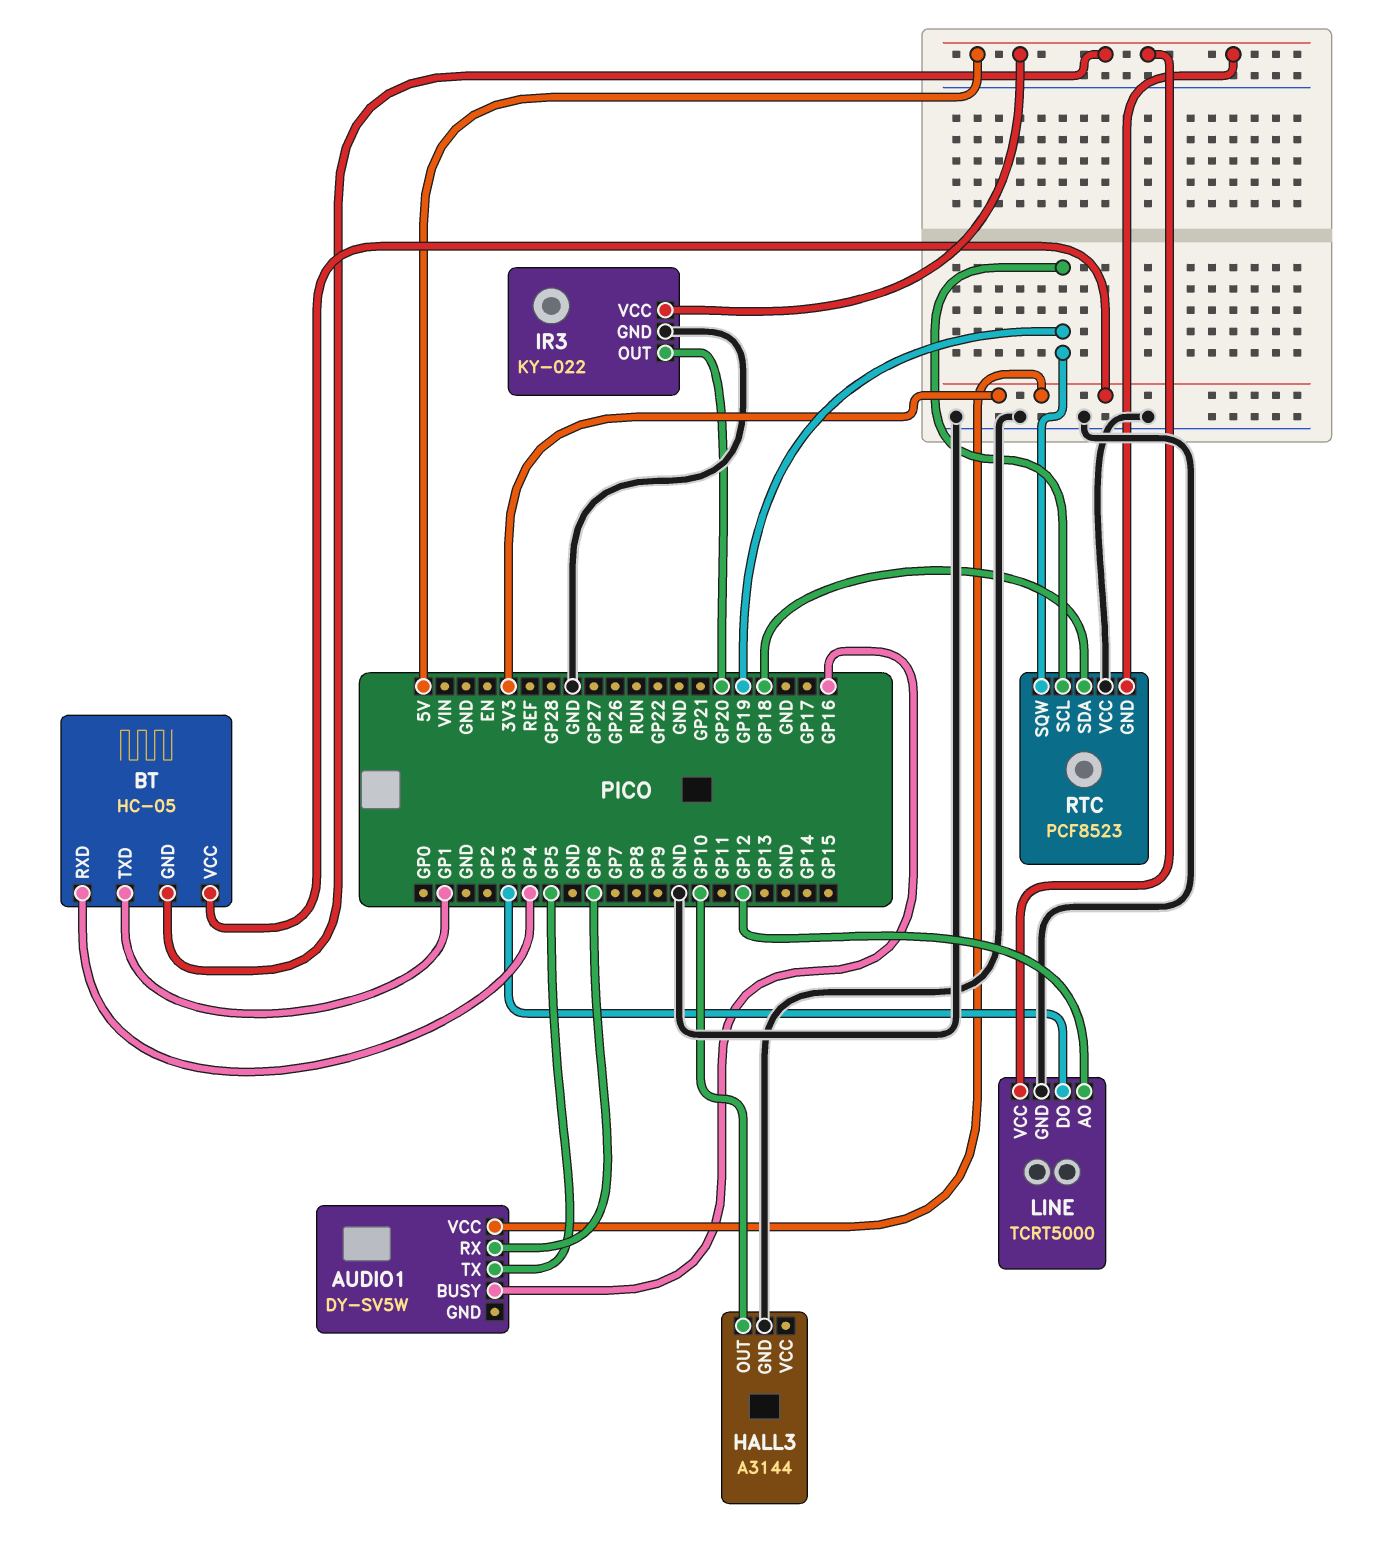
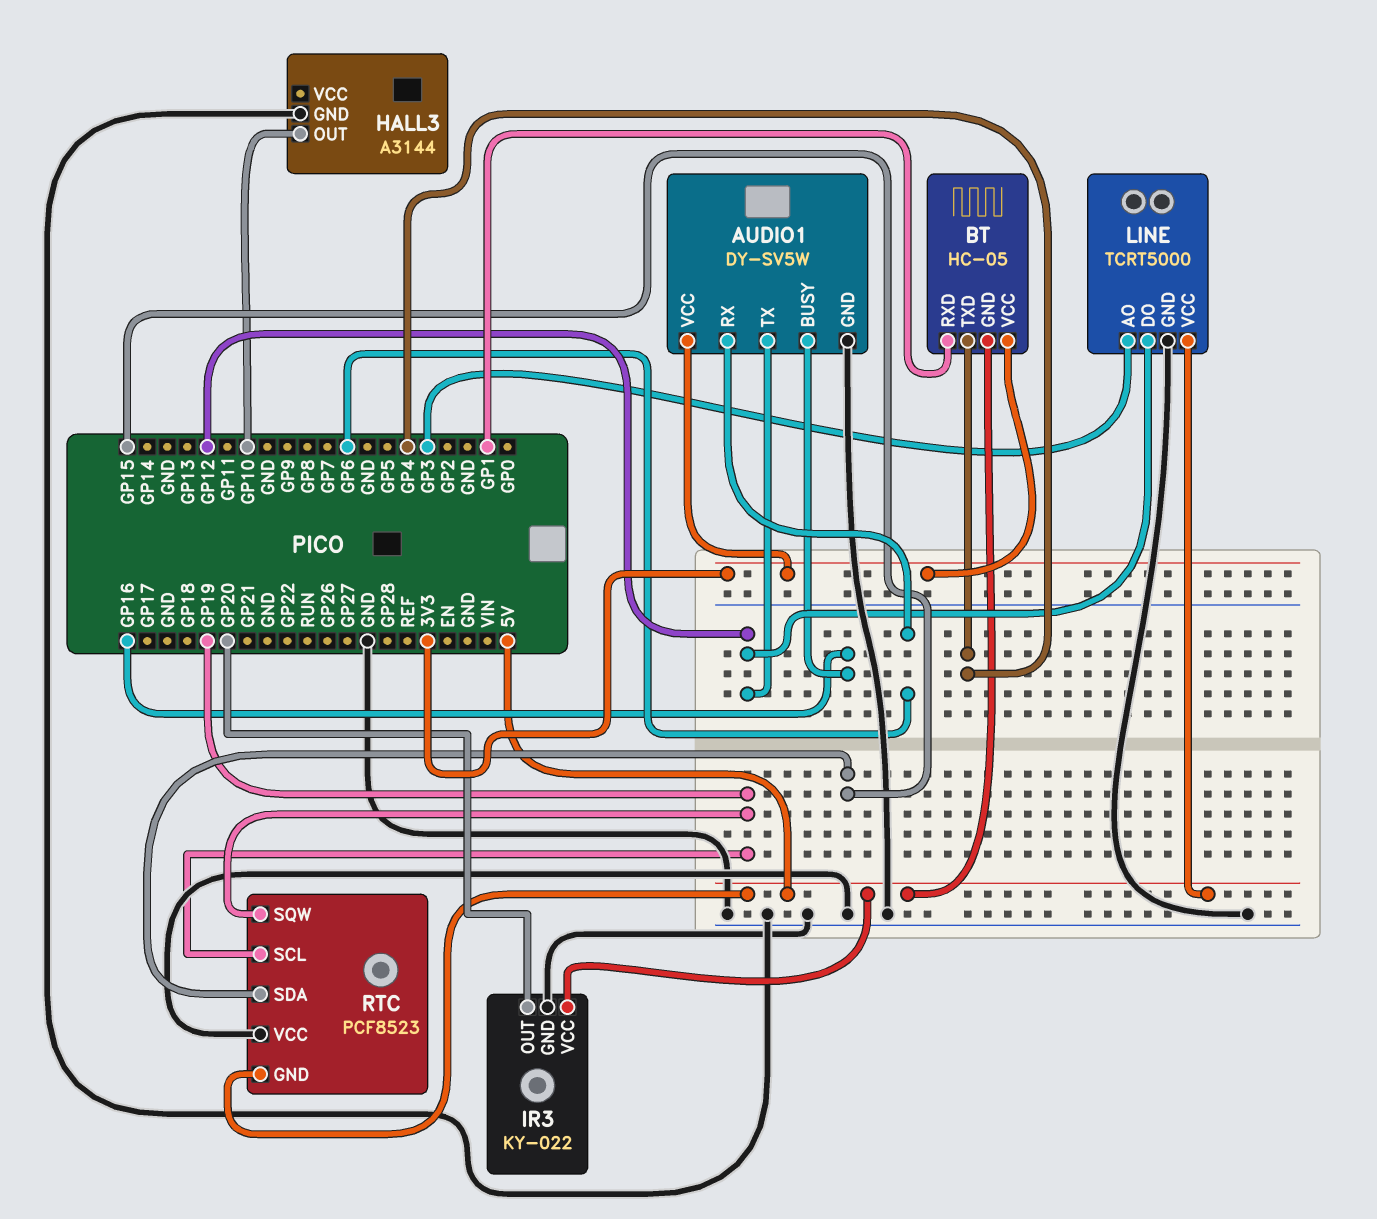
AUDIO1 pin GND: none -> GND
AUDIO1 pin TX: GP5 -> GP12
BT pin RXD: GP4 -> GP1
BT pin TXD: GP1 -> GP4
LINE pin AO: GP12 -> GP3
LINE pin DO: GP3 -> GP12
RTC pin SDA: GP18 -> GP15

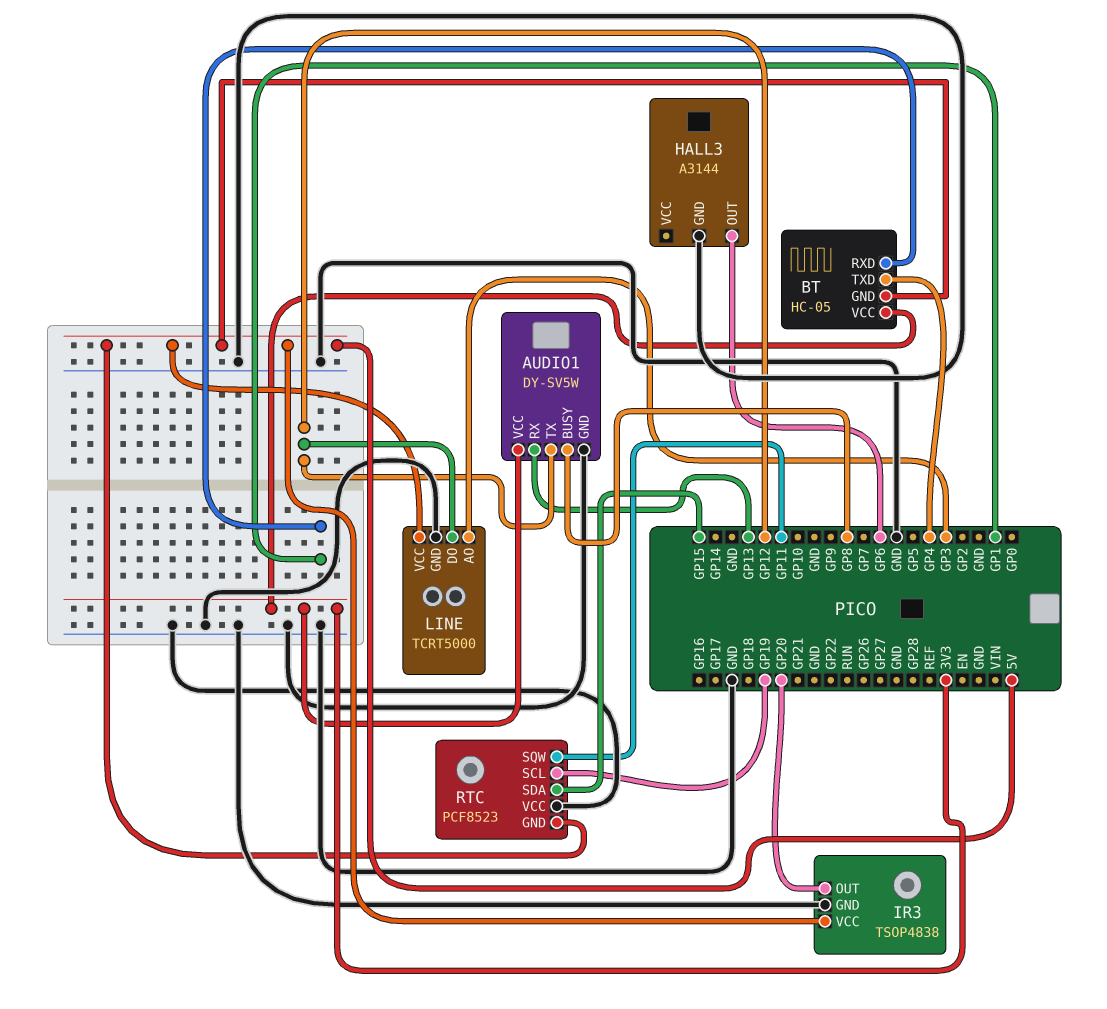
AUDIO1 pin BUSY: GP16 -> GP8
AUDIO1 pin RX: GP6 -> GP13
HALL3 pin OUT: GP10 -> GP6
IR3: KY-022 -> TSOP4838
RTC pin SQW: GP19 -> GP11

